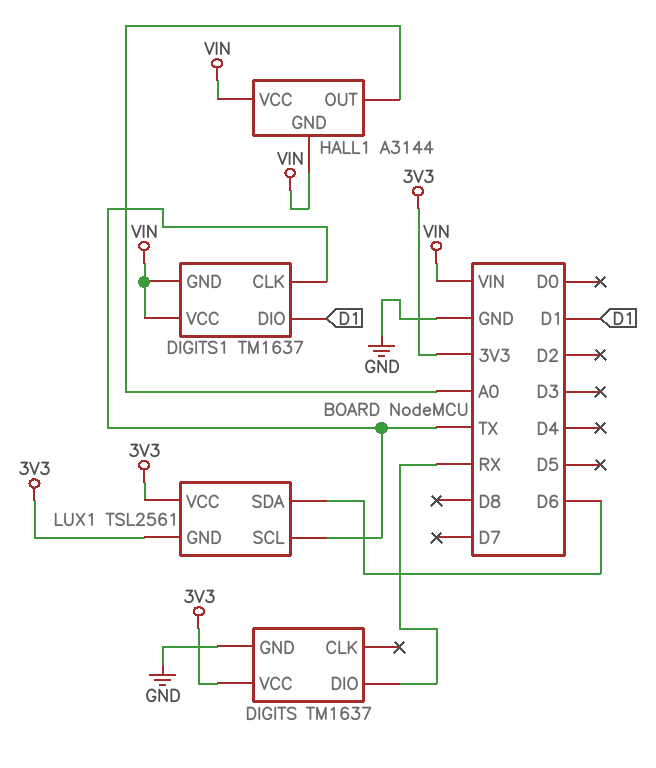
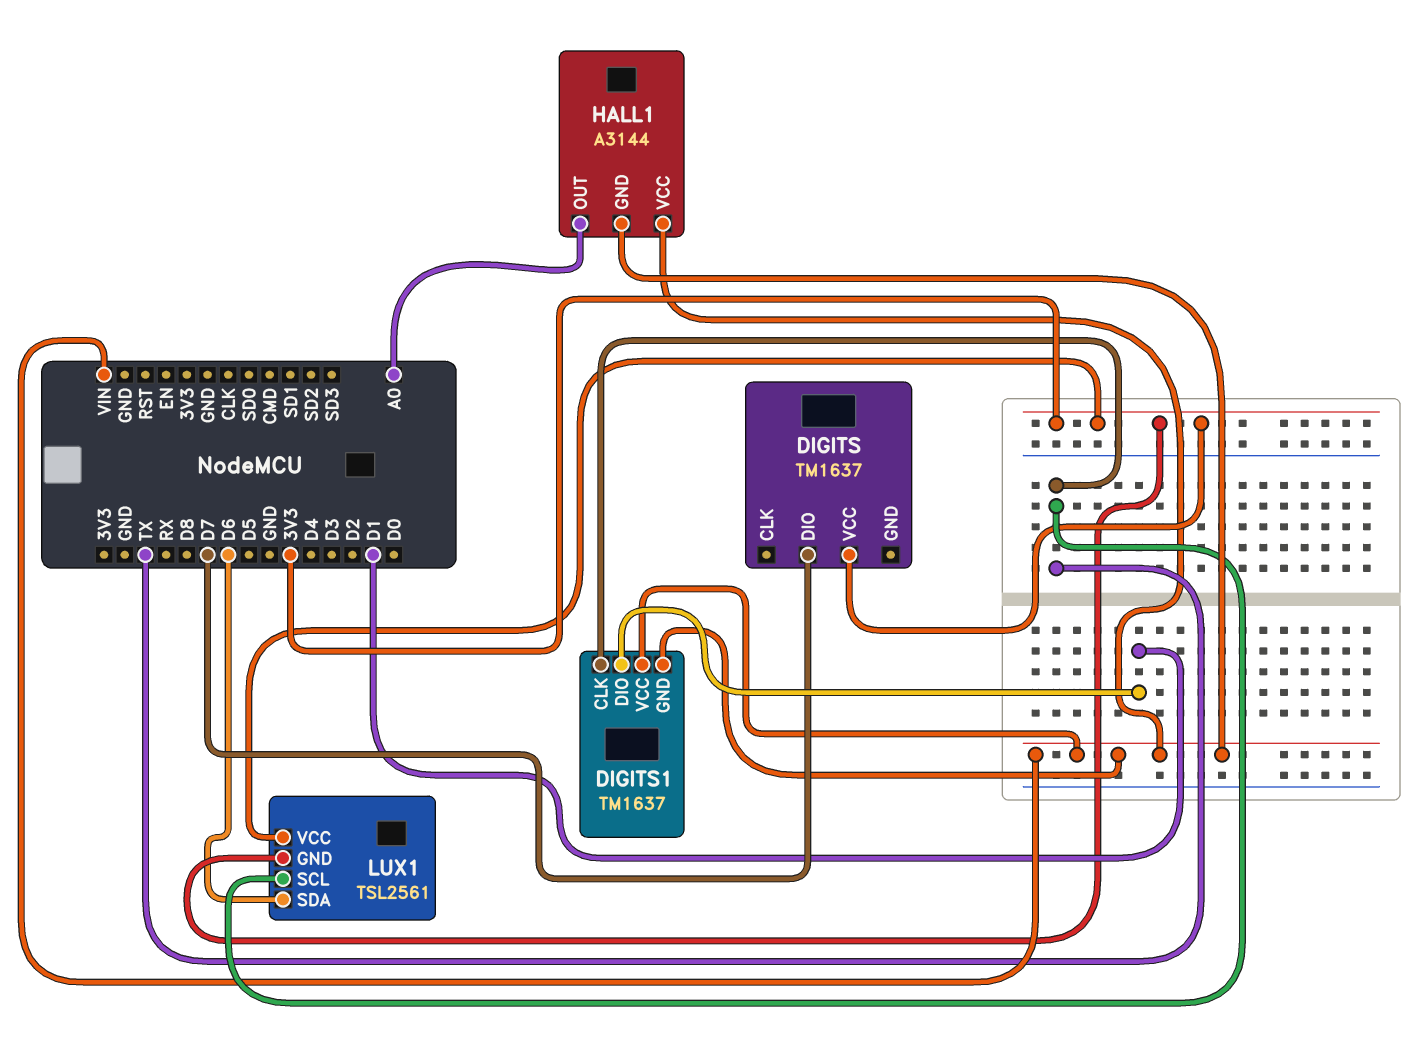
DIGITS pin DIO: RX -> D7
DIGITS pin GND: GND -> none

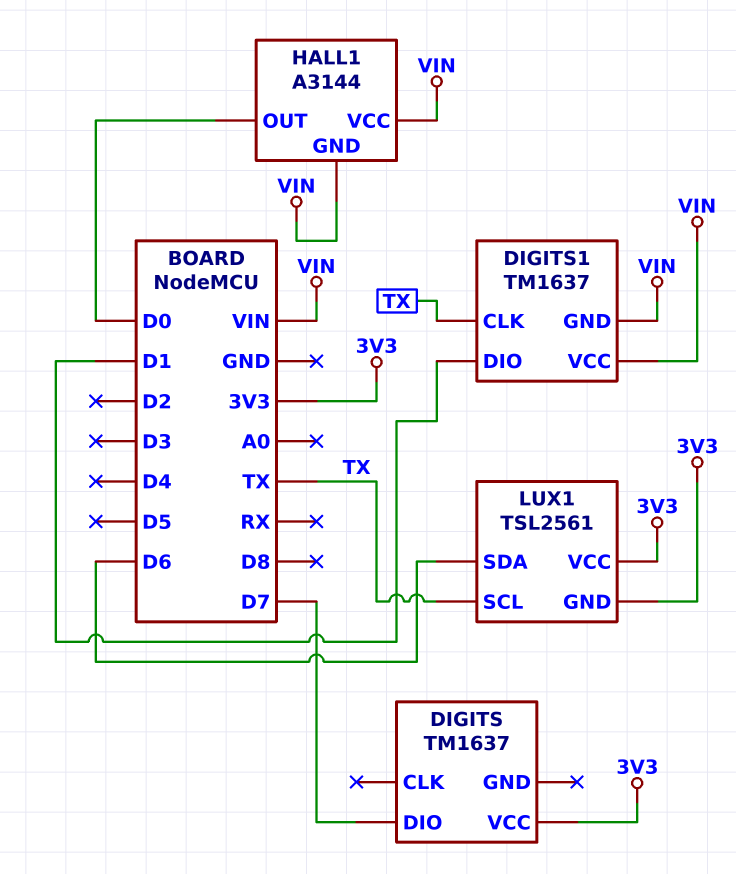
HALL1 pin OUT: A0 -> D0

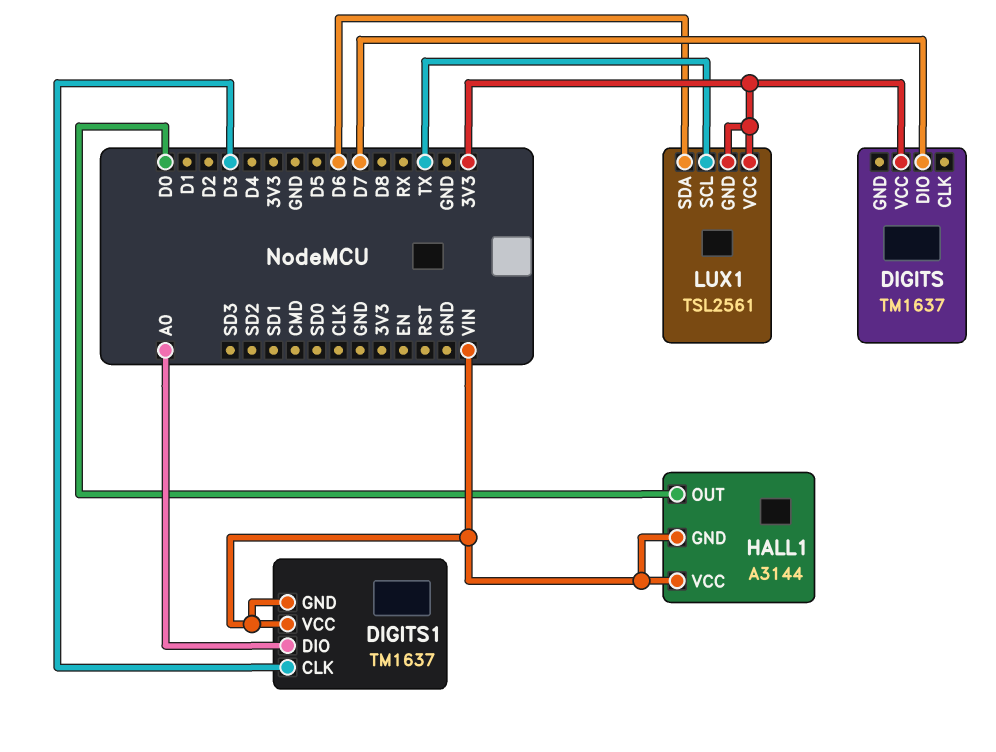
DIGITS1 pin CLK: TX -> D3
DIGITS1 pin DIO: D1 -> A0

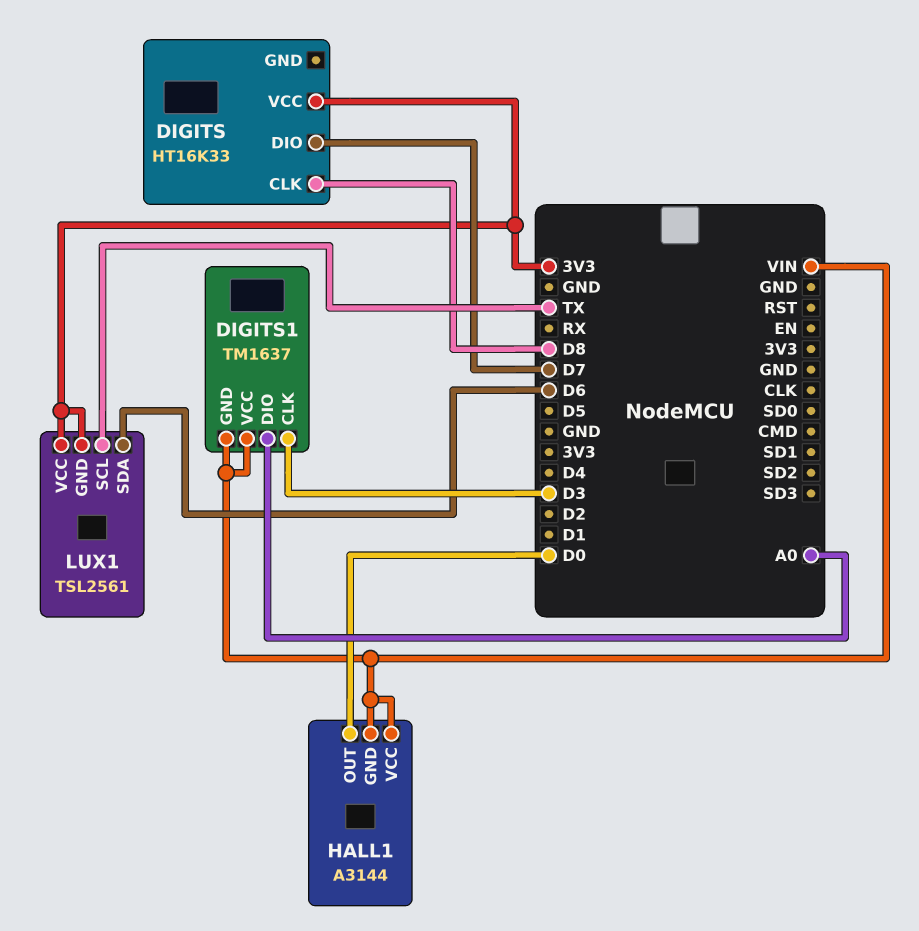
DIGITS: TM1637 -> HT16K33
DIGITS pin CLK: none -> D8

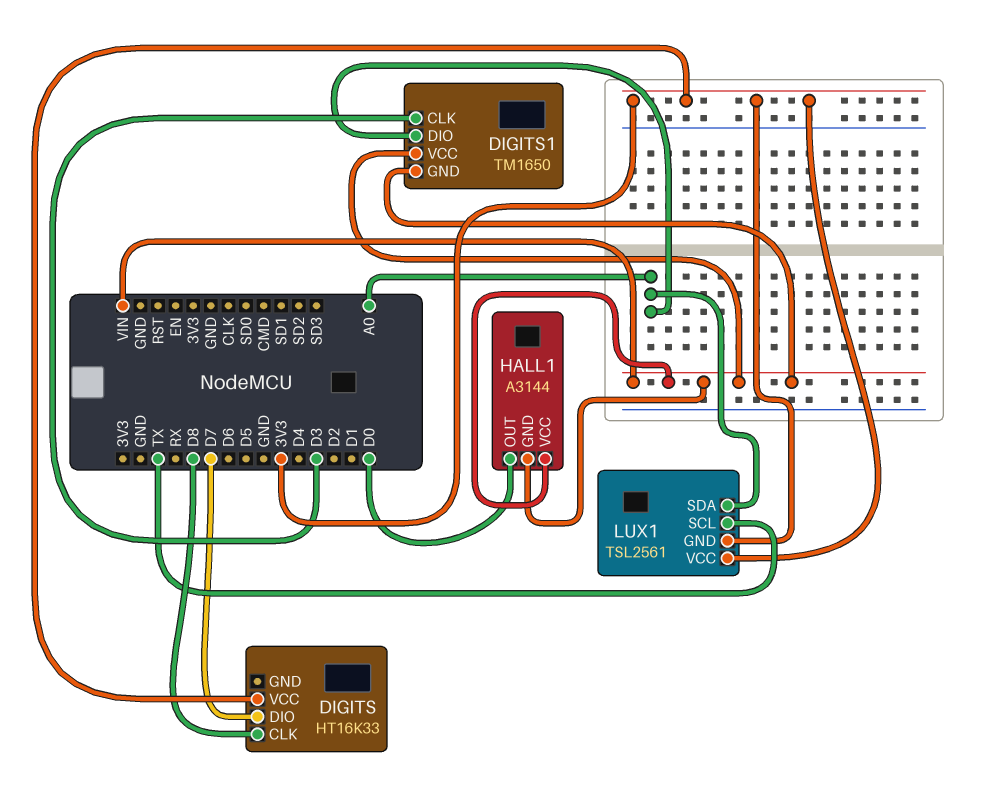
DIGITS1: TM1637 -> TM1650
LUX1 pin SDA: D6 -> A0

